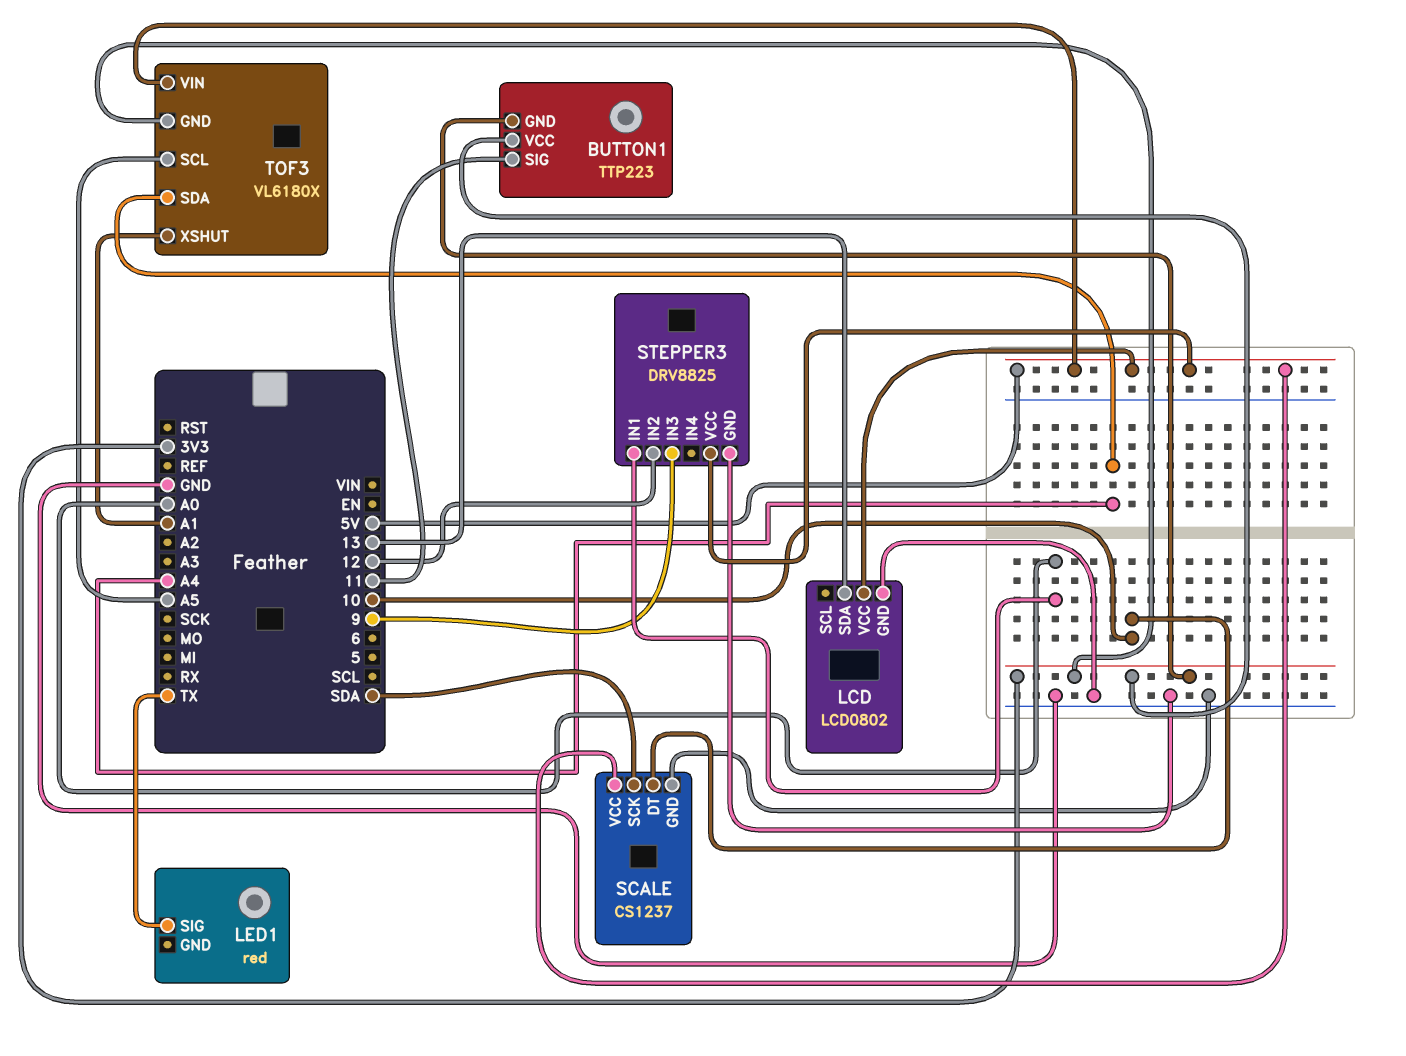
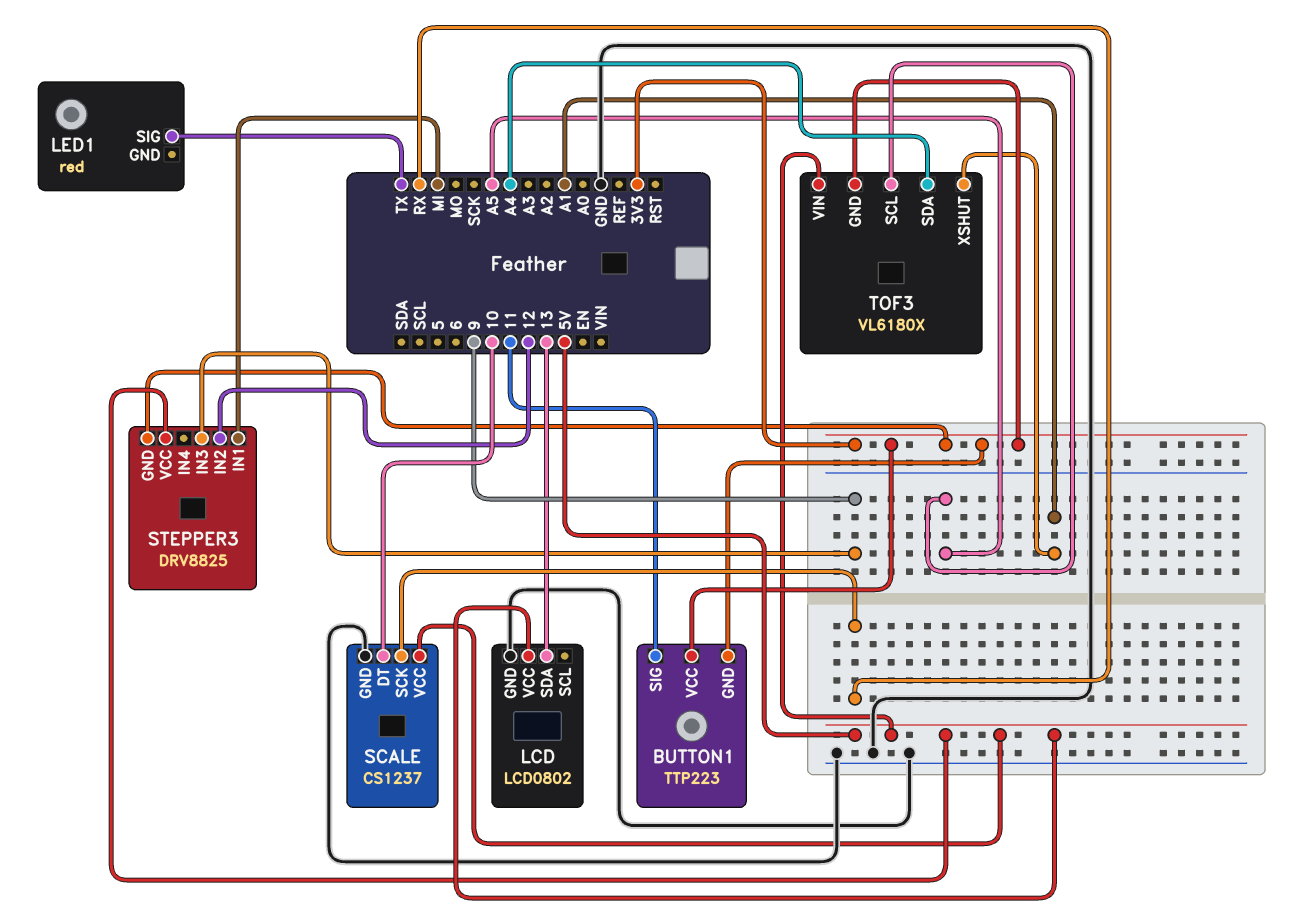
SCALE pin SCK: SDA -> RX
STEPPER3 pin GND: GND -> 3V3
STEPPER3 pin IN1: A0 -> MI

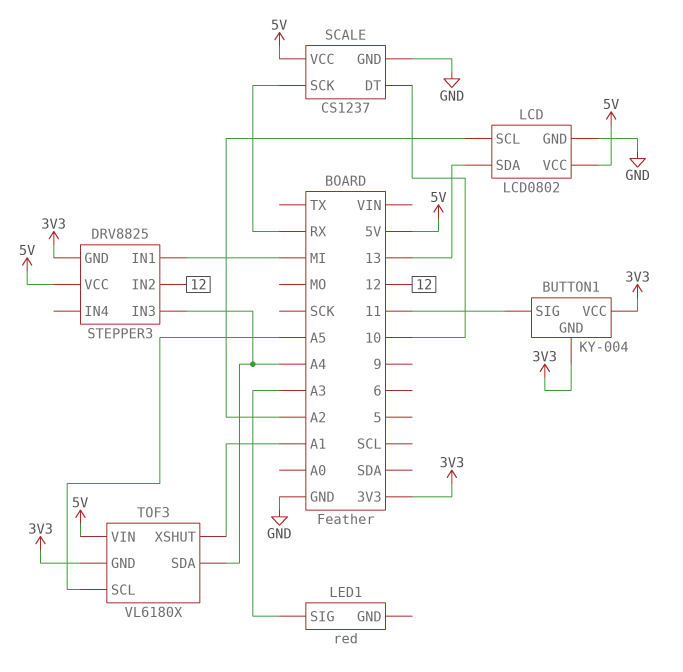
BUTTON1: TTP223 -> KY-004
LCD pin SCL: none -> A2
LED1 pin SIG: TX -> A3
STEPPER3 pin IN3: 9 -> A4

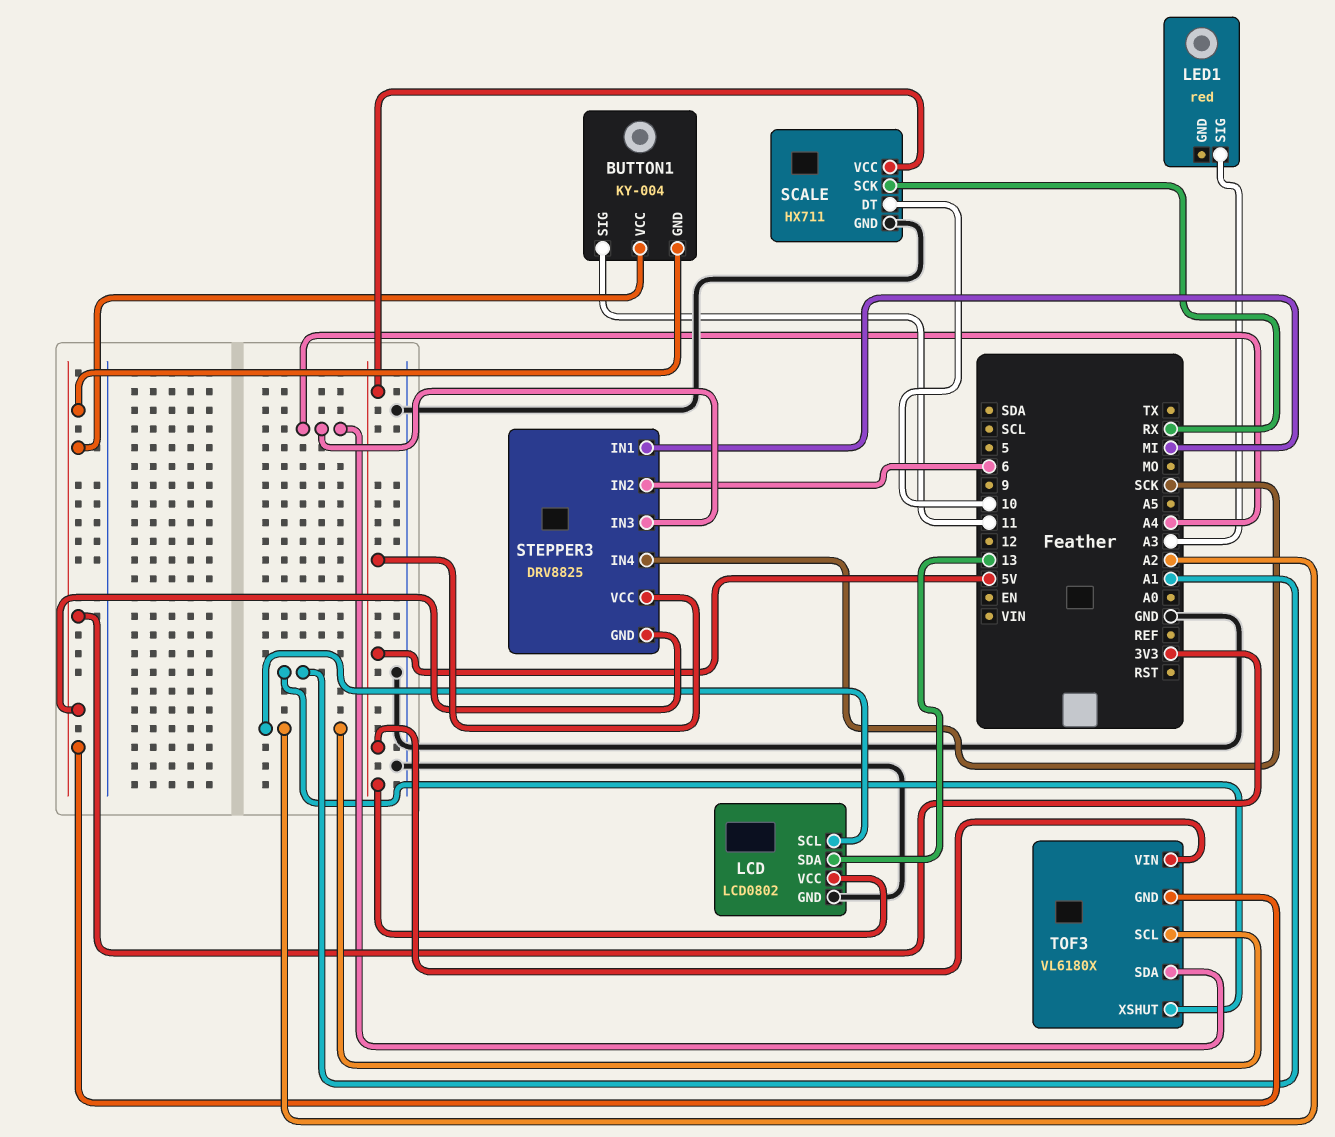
SCALE: CS1237 -> HX711
STEPPER3 pin IN2: 12 -> 6
STEPPER3 pin IN4: none -> SCK
TOF3 pin SCL: A5 -> A2

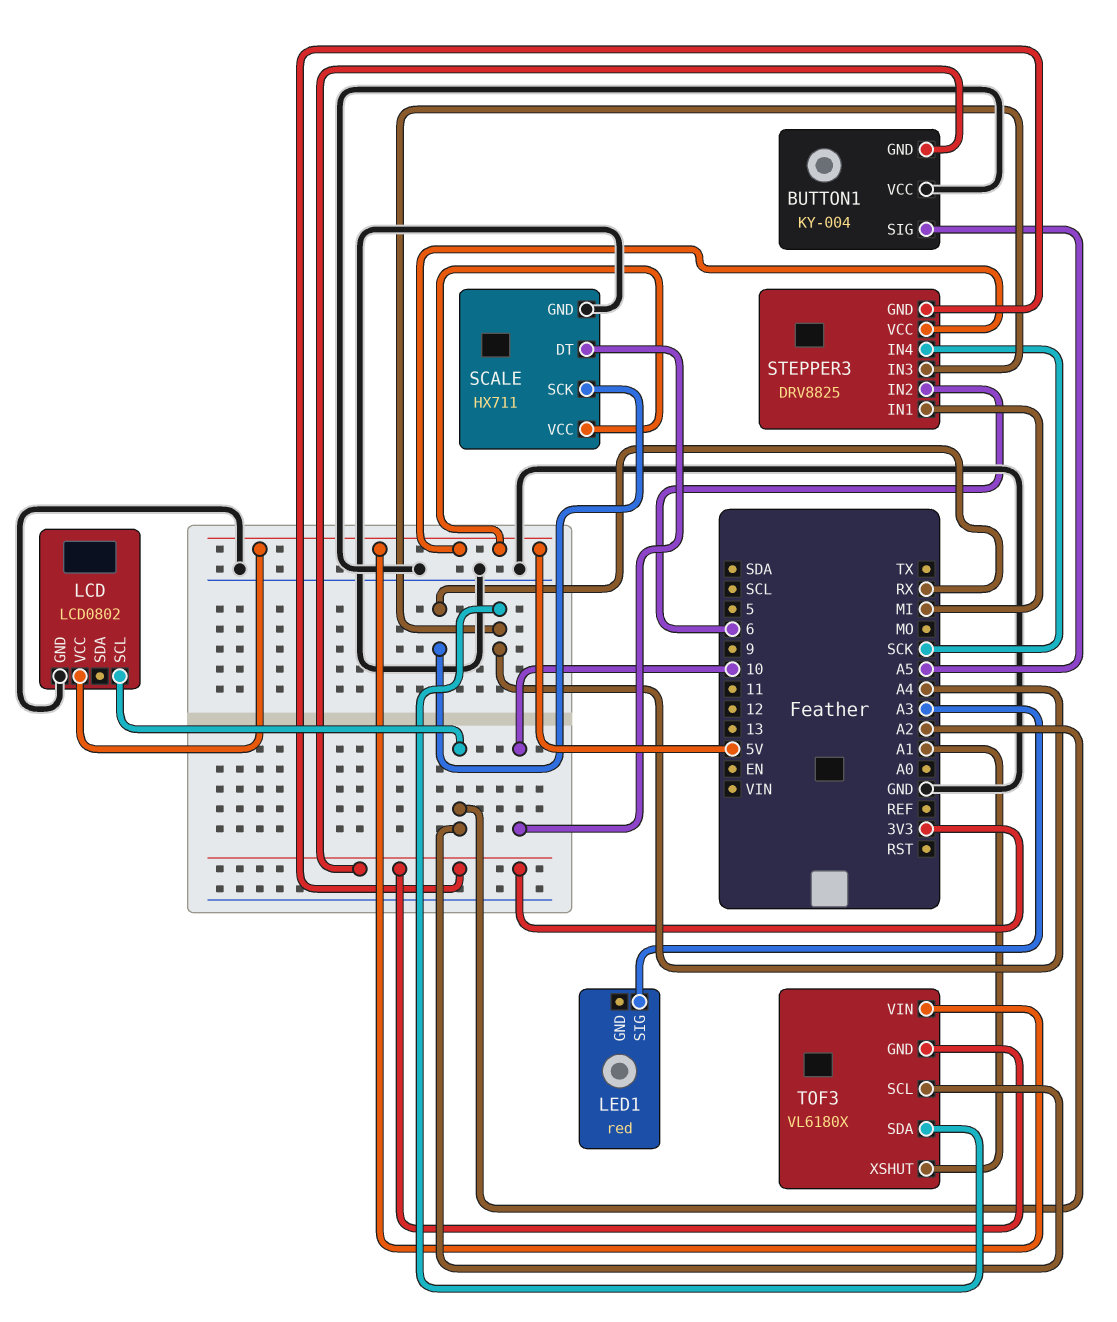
BUTTON1 pin SIG: 11 -> A5
BUTTON1 pin VCC: 3V3 -> GND
LCD pin SDA: 13 -> none

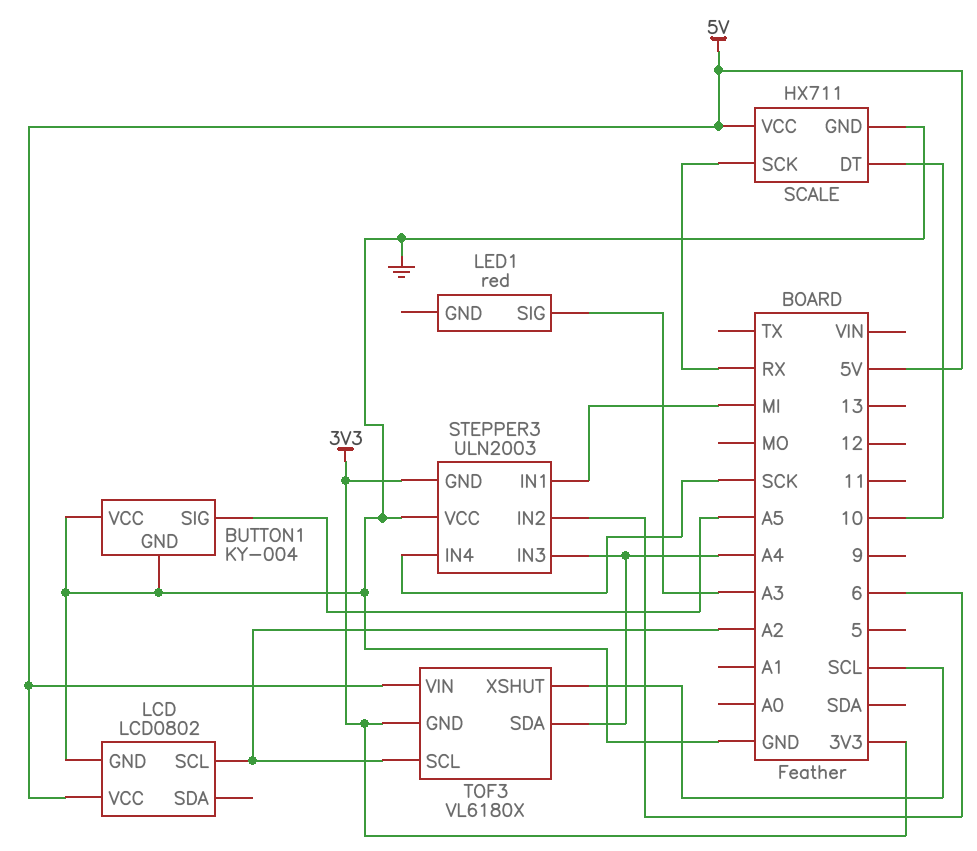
BUTTON1 pin GND: 3V3 -> GND
STEPPER3: DRV8825 -> ULN2003
STEPPER3 pin VCC: 5V -> GND
TOF3 pin XSHUT: A1 -> SCL

